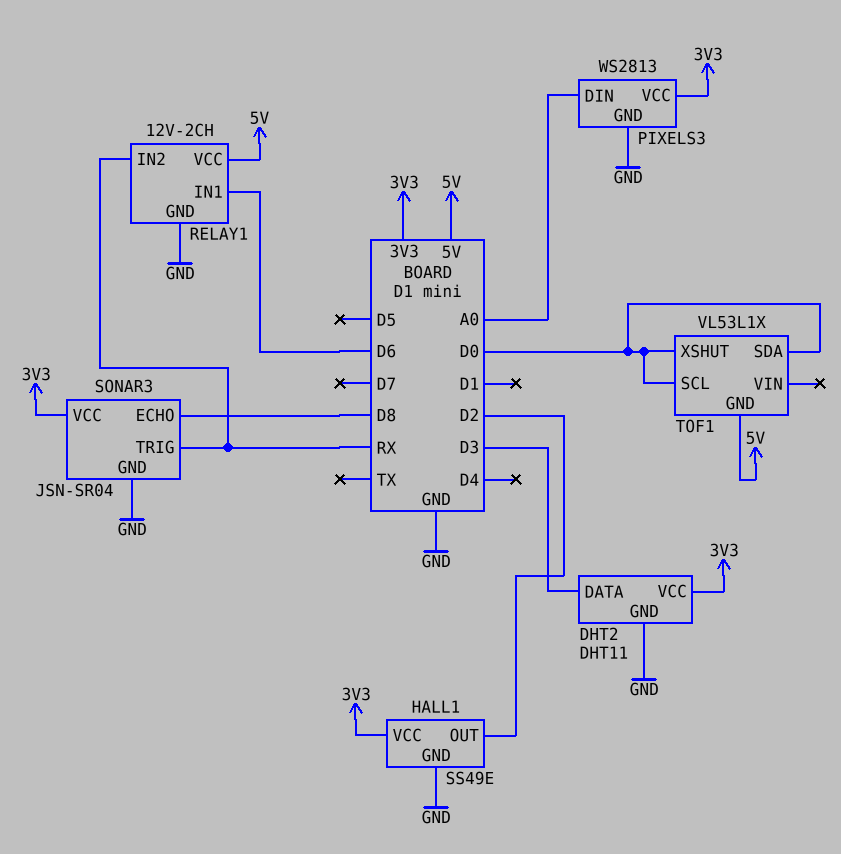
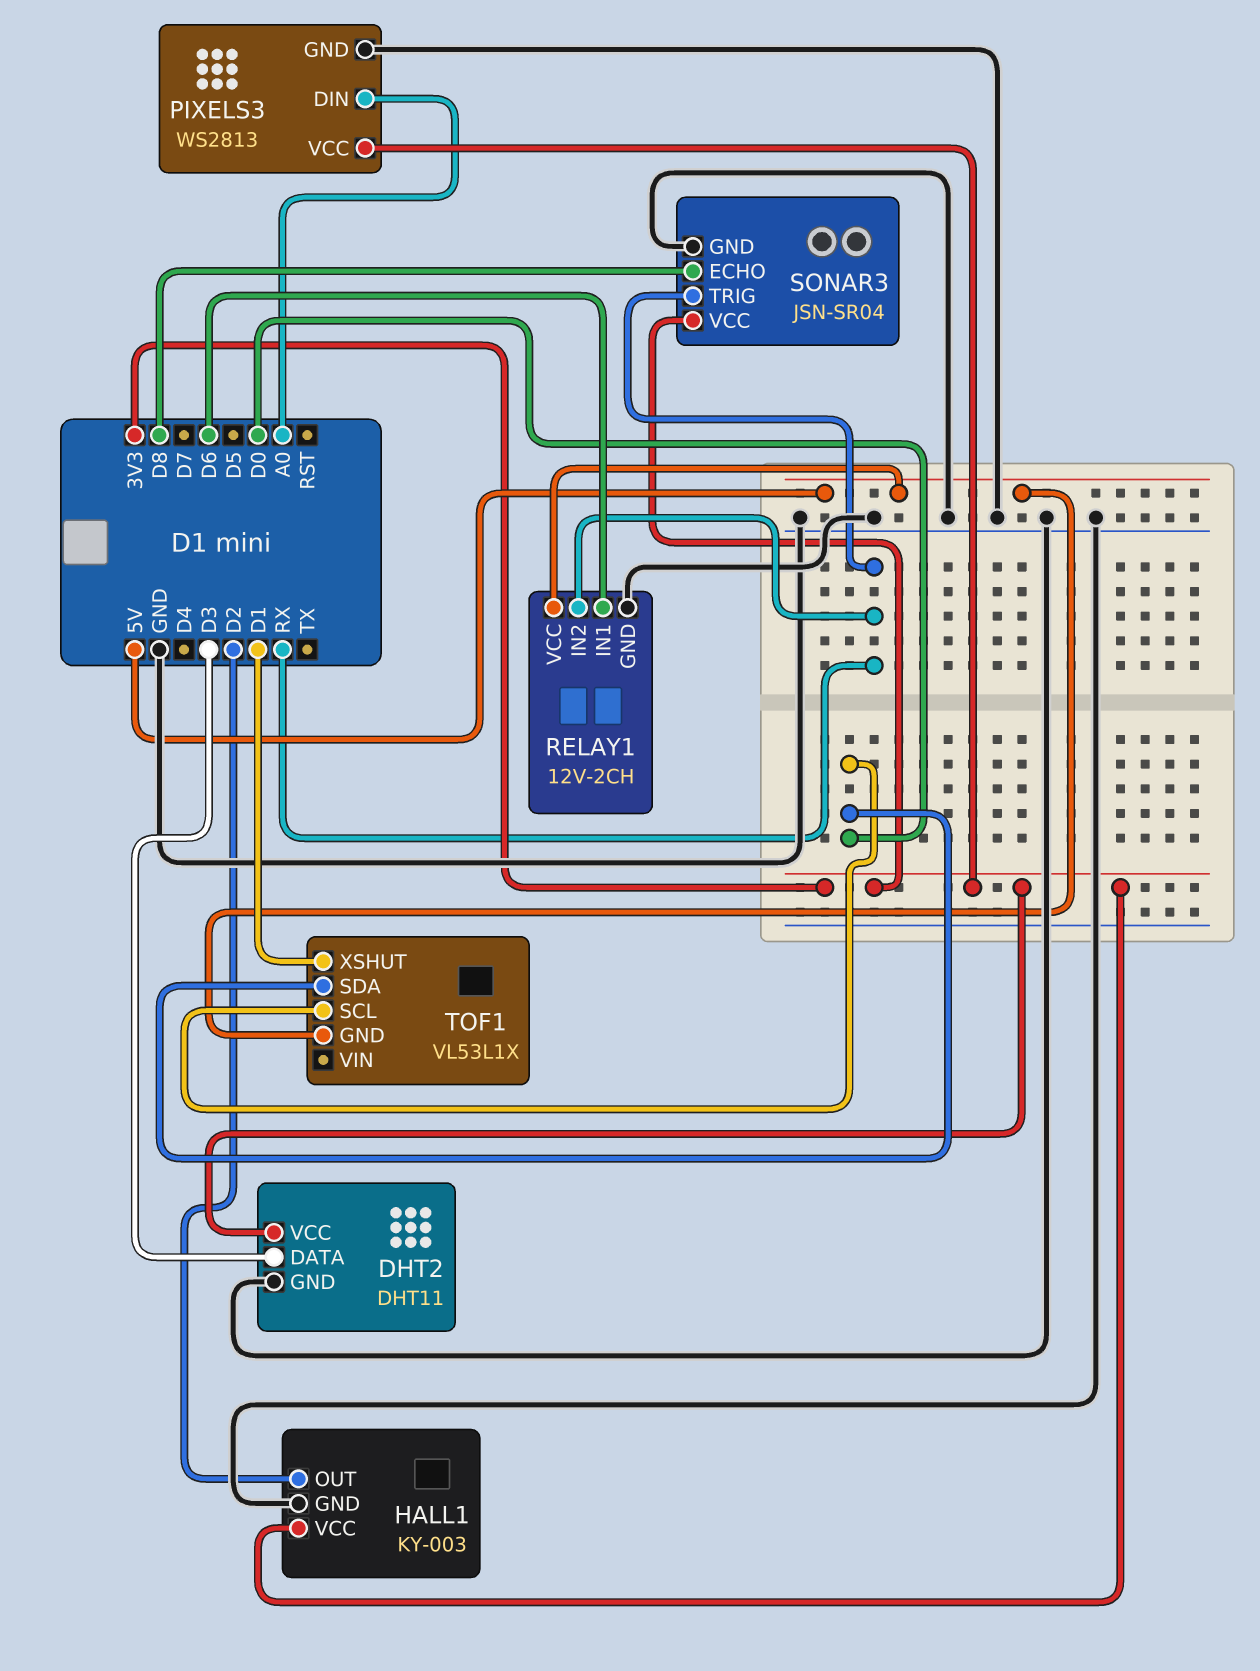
HALL1: SS49E -> KY-003
TOF1 pin XSHUT: D0 -> D1

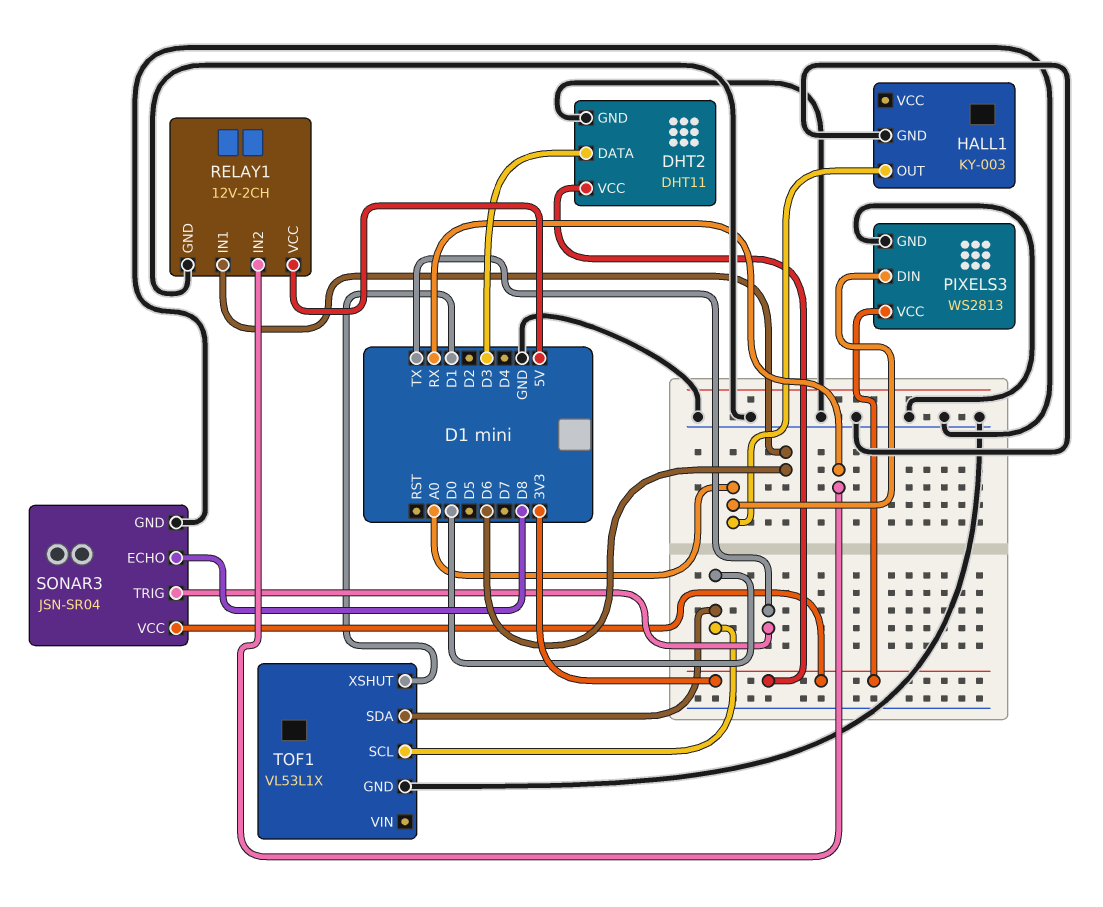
HALL1 pin OUT: D2 -> A0
HALL1 pin VCC: 3V3 -> none
SONAR3 pin TRIG: RX -> TX
TOF1 pin GND: 5V -> GND

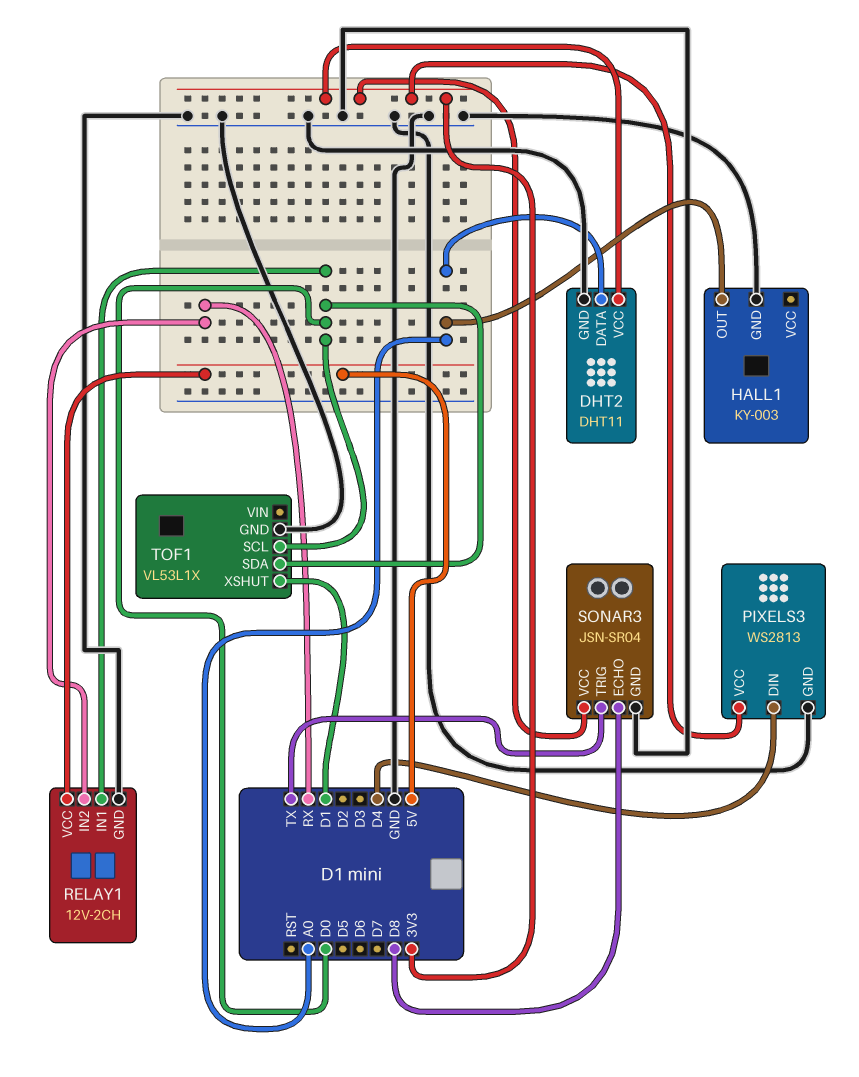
DHT2 pin DATA: D3 -> A0
PIXELS3 pin DIN: A0 -> D4
RELAY1 pin IN1: D6 -> D0

